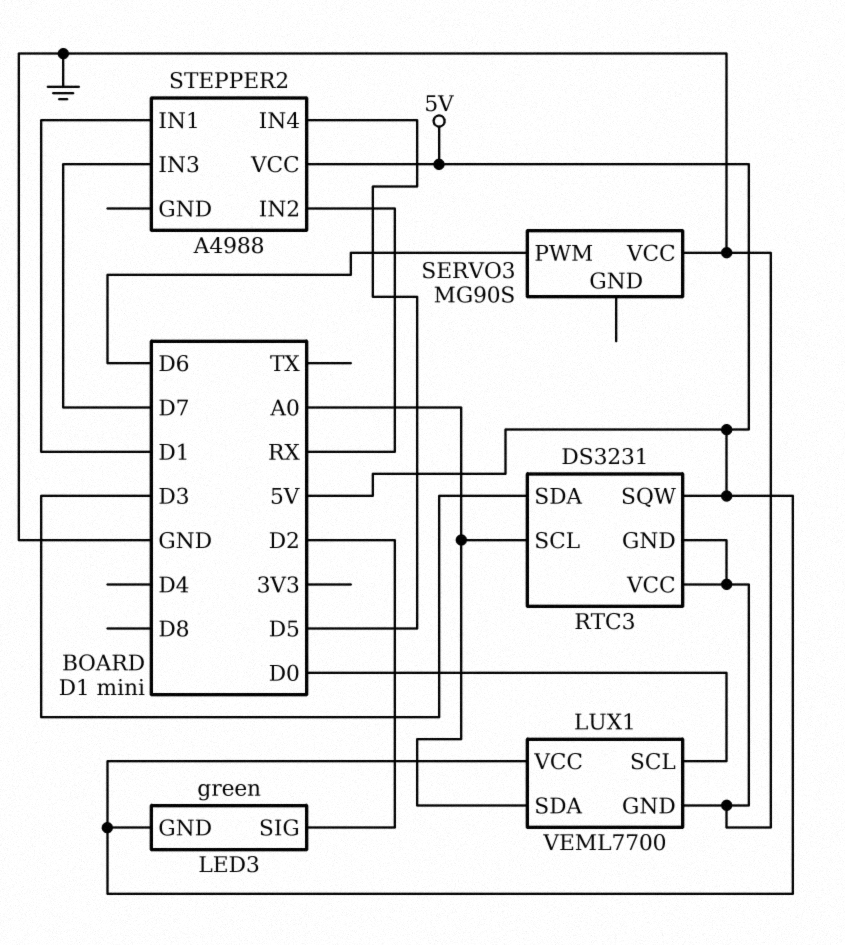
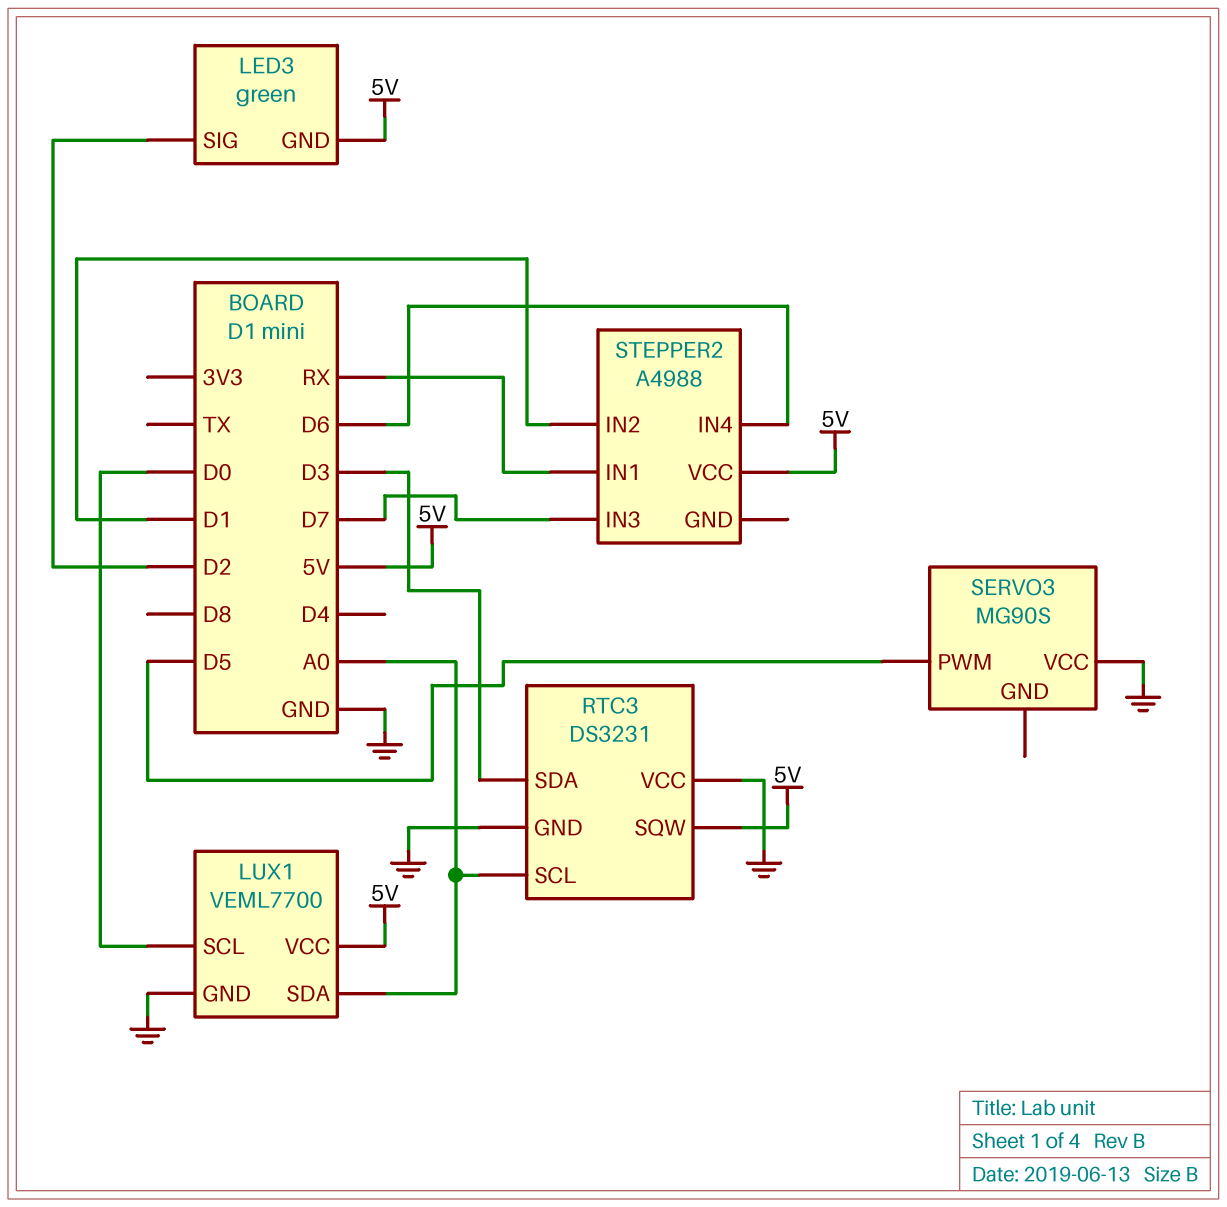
SERVO3 pin PWM: D6 -> D5
STEPPER2 pin IN1: D1 -> RX
STEPPER2 pin IN2: RX -> D1
STEPPER2 pin IN4: D5 -> D6

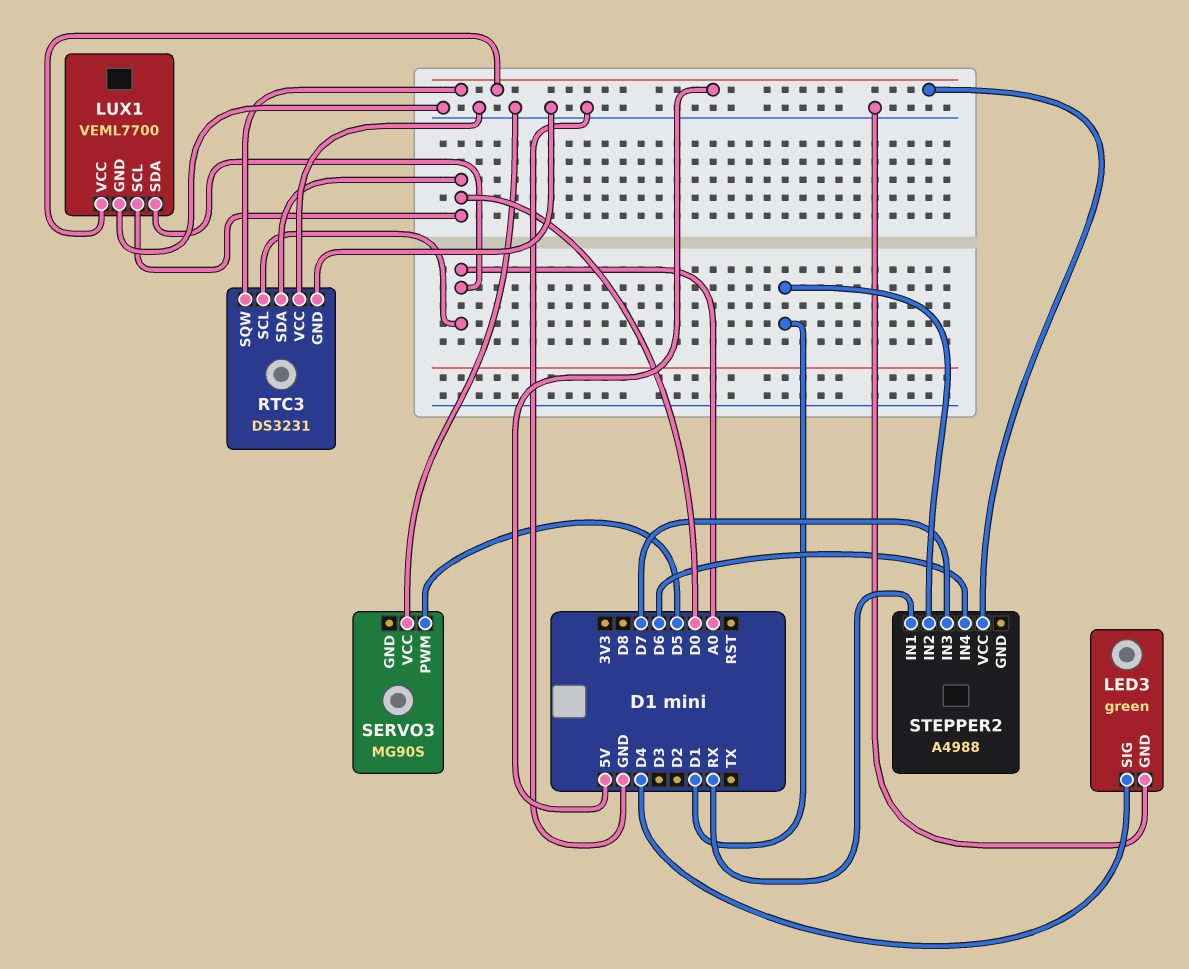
LED3 pin GND: 5V -> GND
LED3 pin SIG: D2 -> D4
RTC3 pin SDA: D3 -> D0

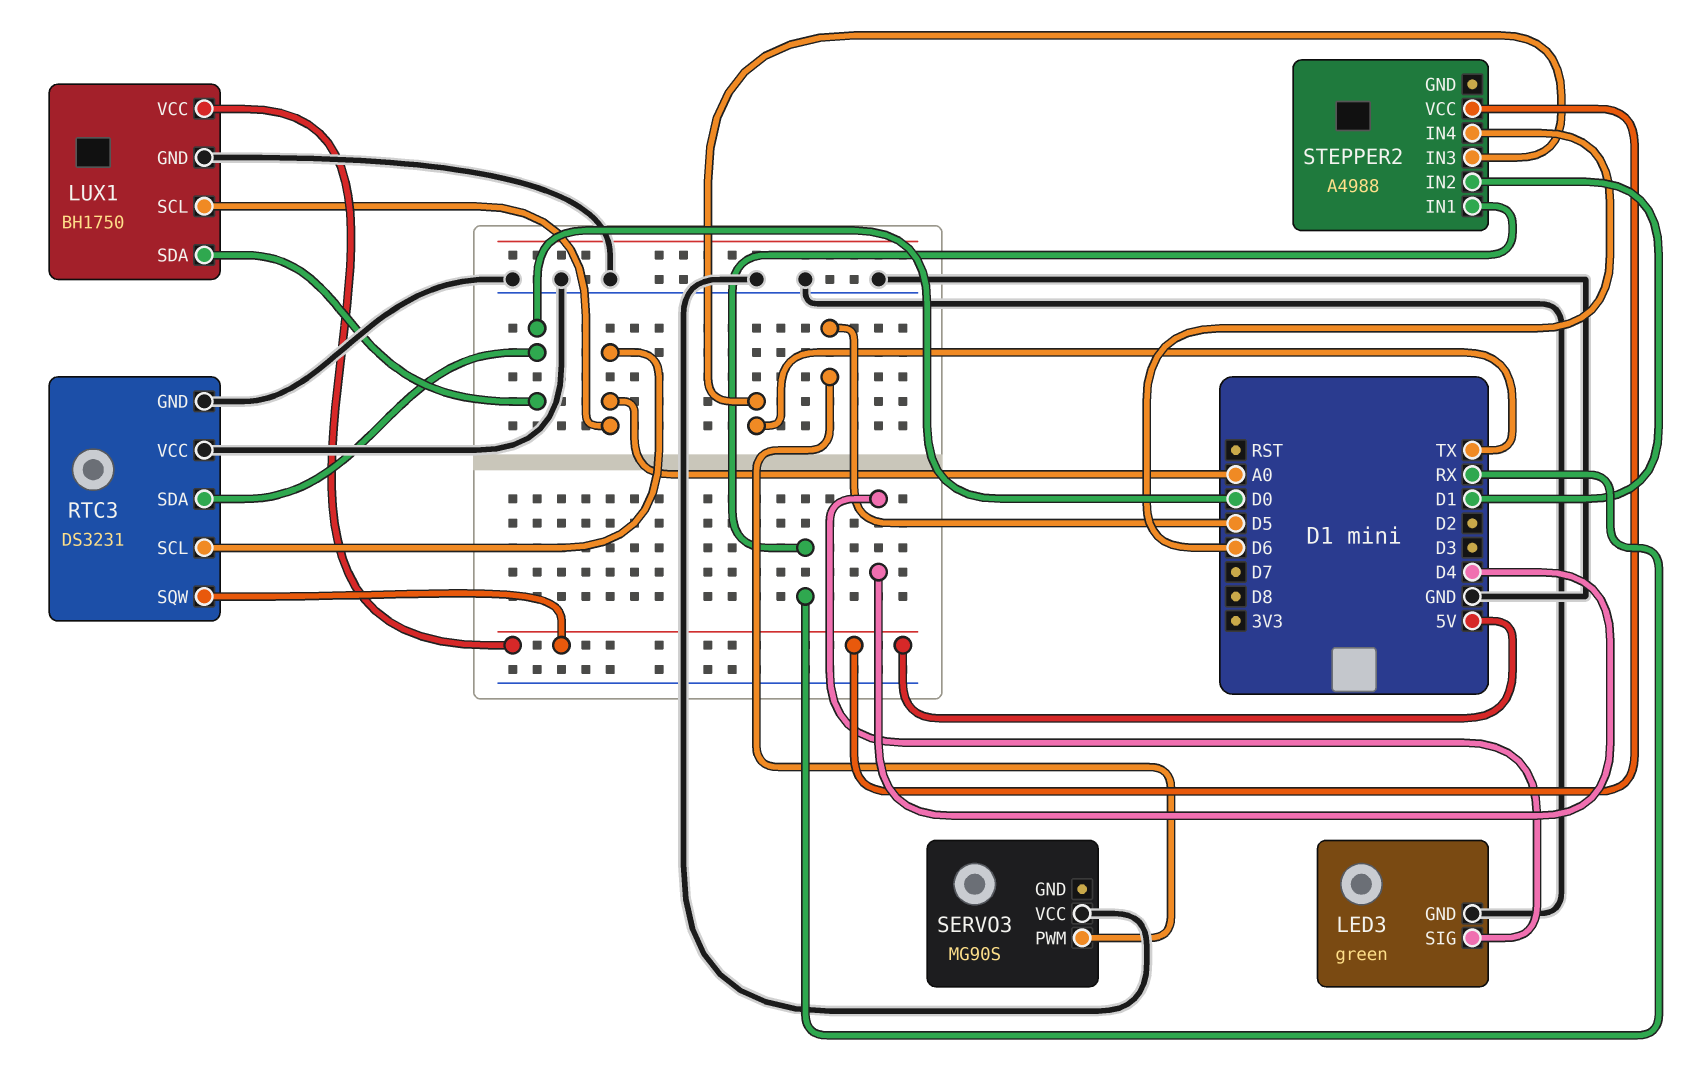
LUX1: VEML7700 -> BH1750
LUX1 pin SCL: D0 -> A0
LUX1 pin SDA: A0 -> D0
STEPPER2 pin IN3: D7 -> TX

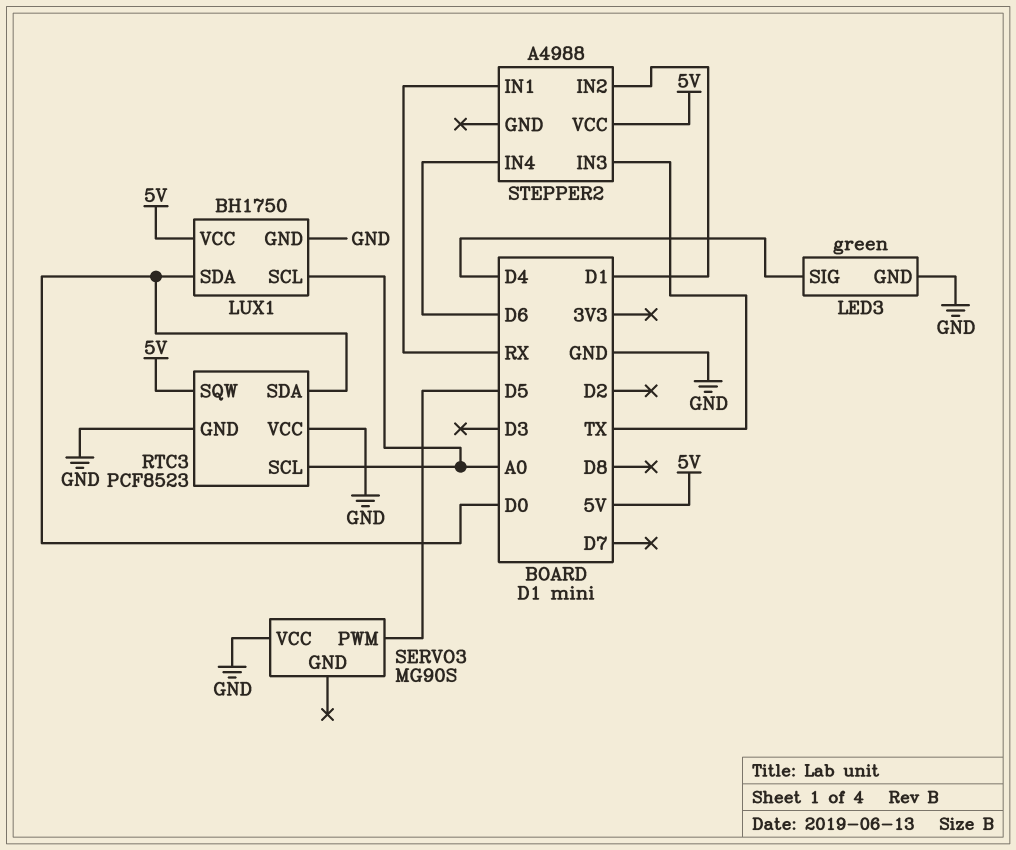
RTC3: DS3231 -> PCF8523

